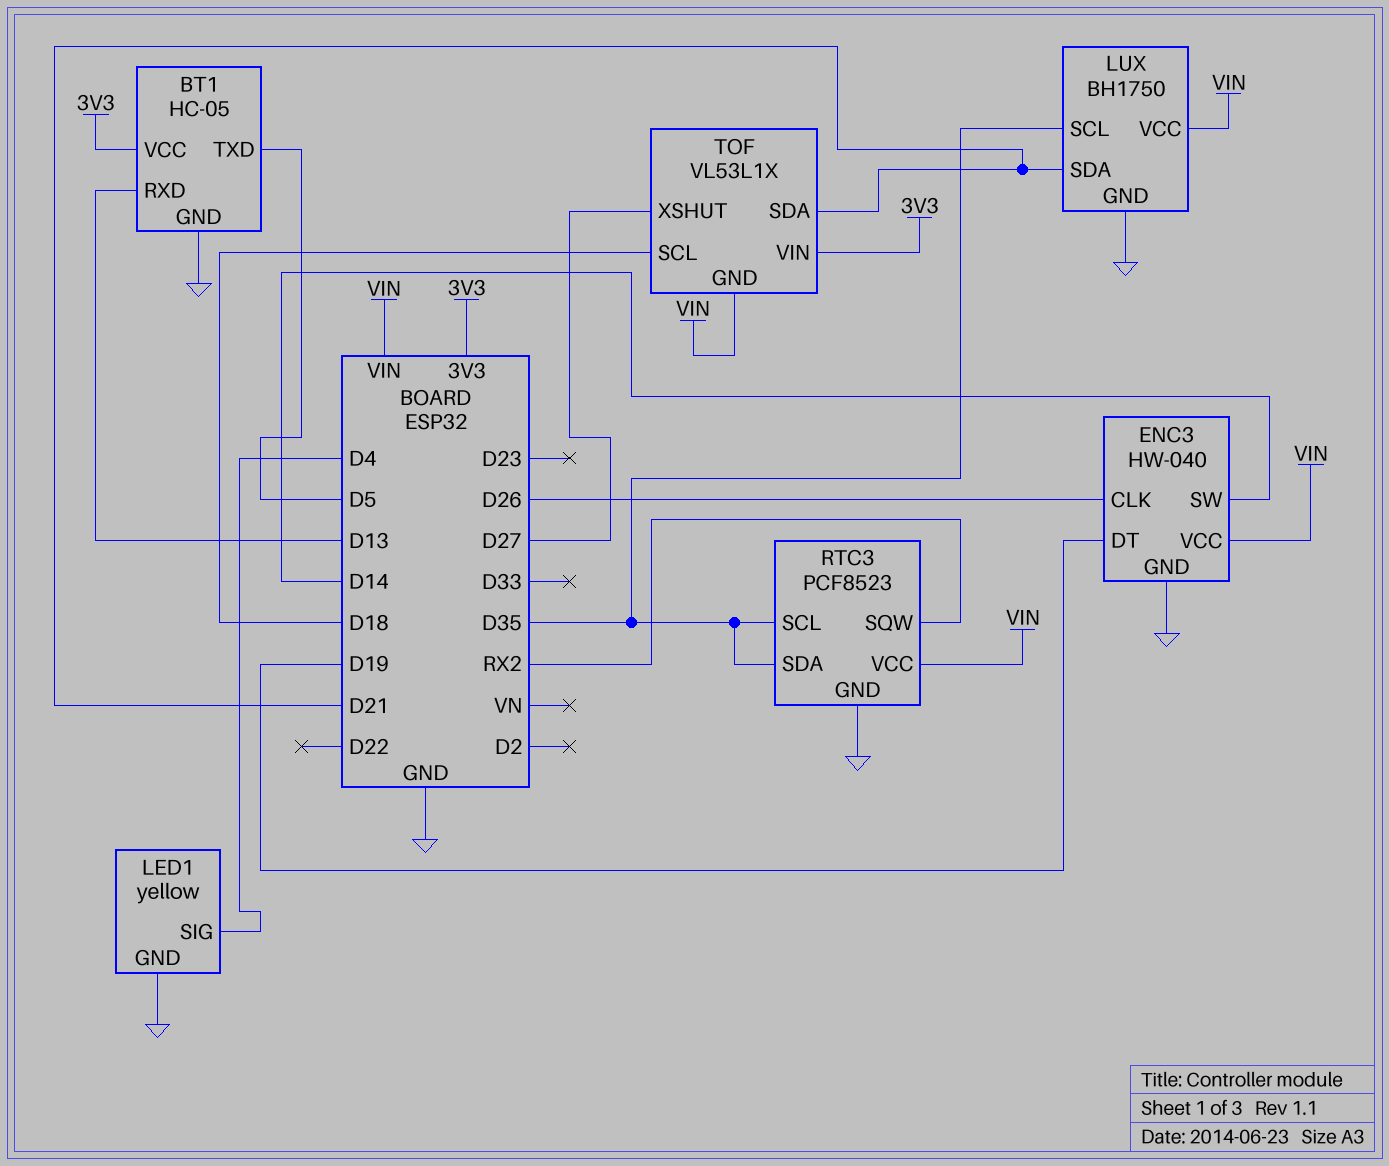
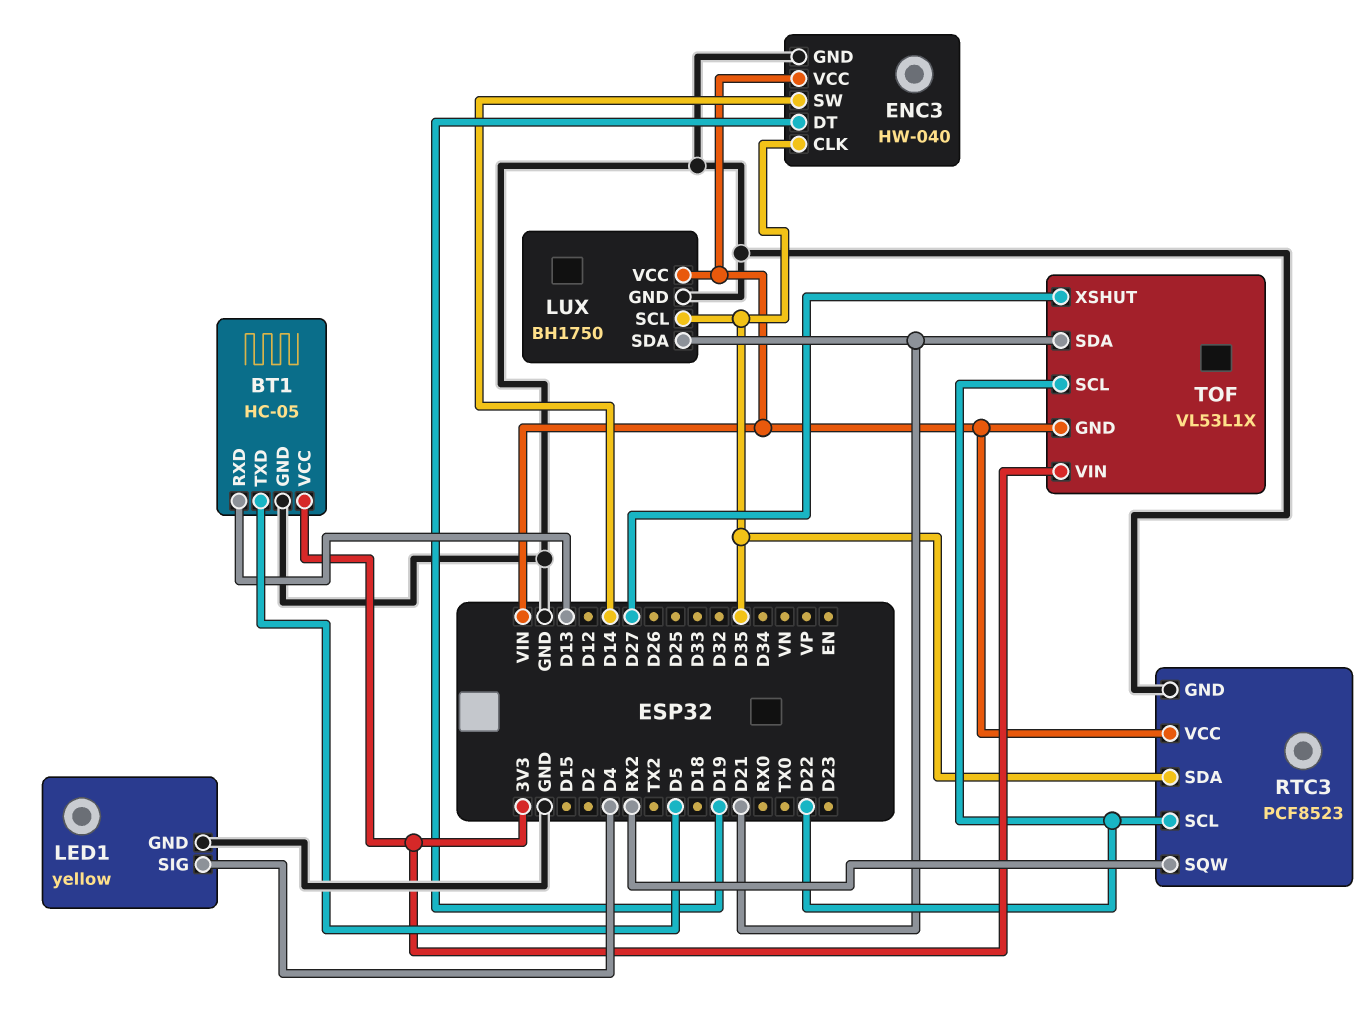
ENC3 pin CLK: D26 -> D35
RTC3 pin SCL: D35 -> D22
TOF pin SCL: D18 -> D22

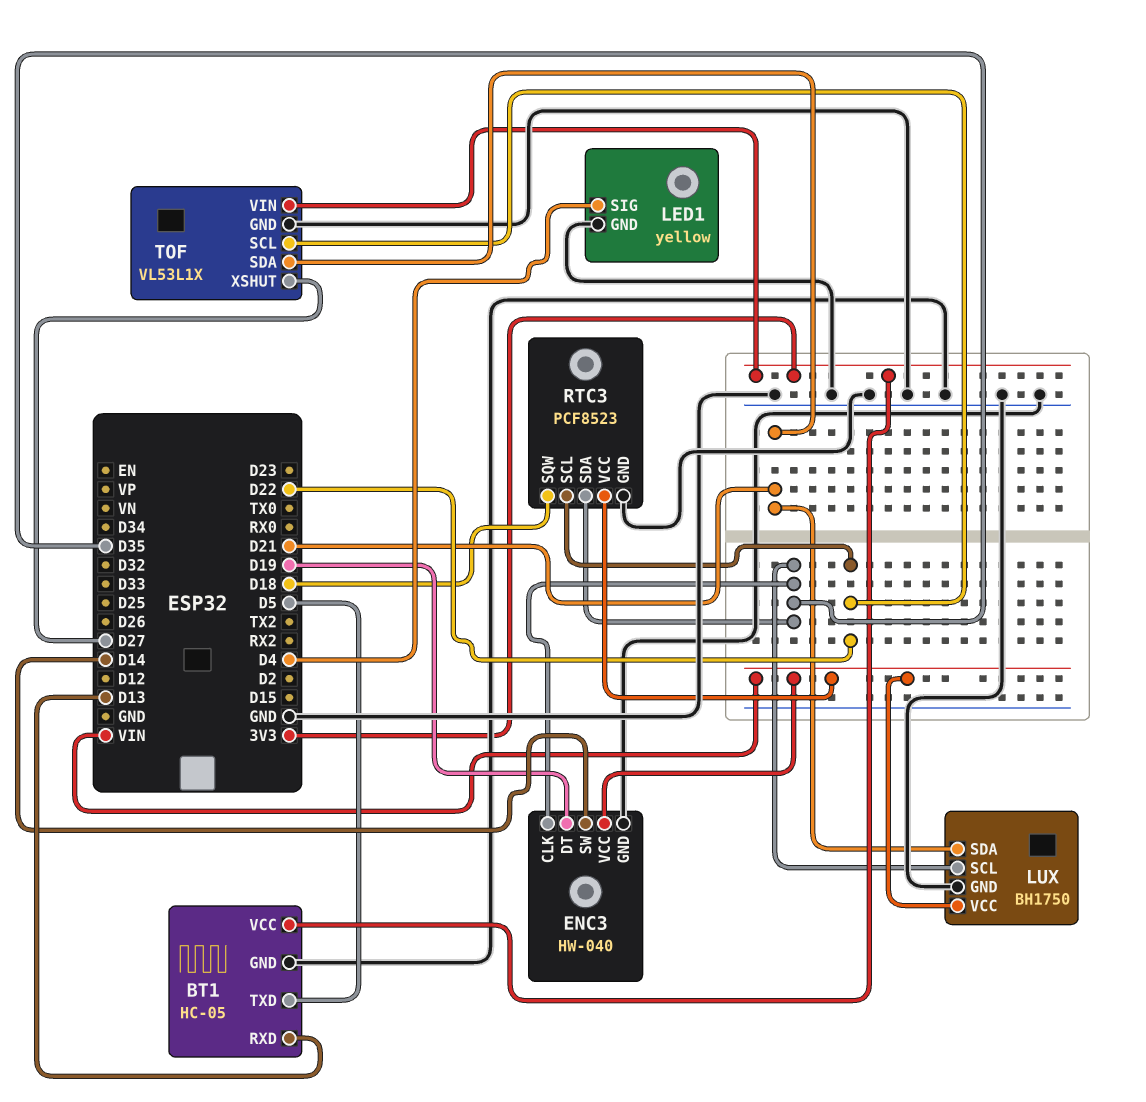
RTC3 pin SQW: RX2 -> D18
TOF pin GND: VIN -> GND

